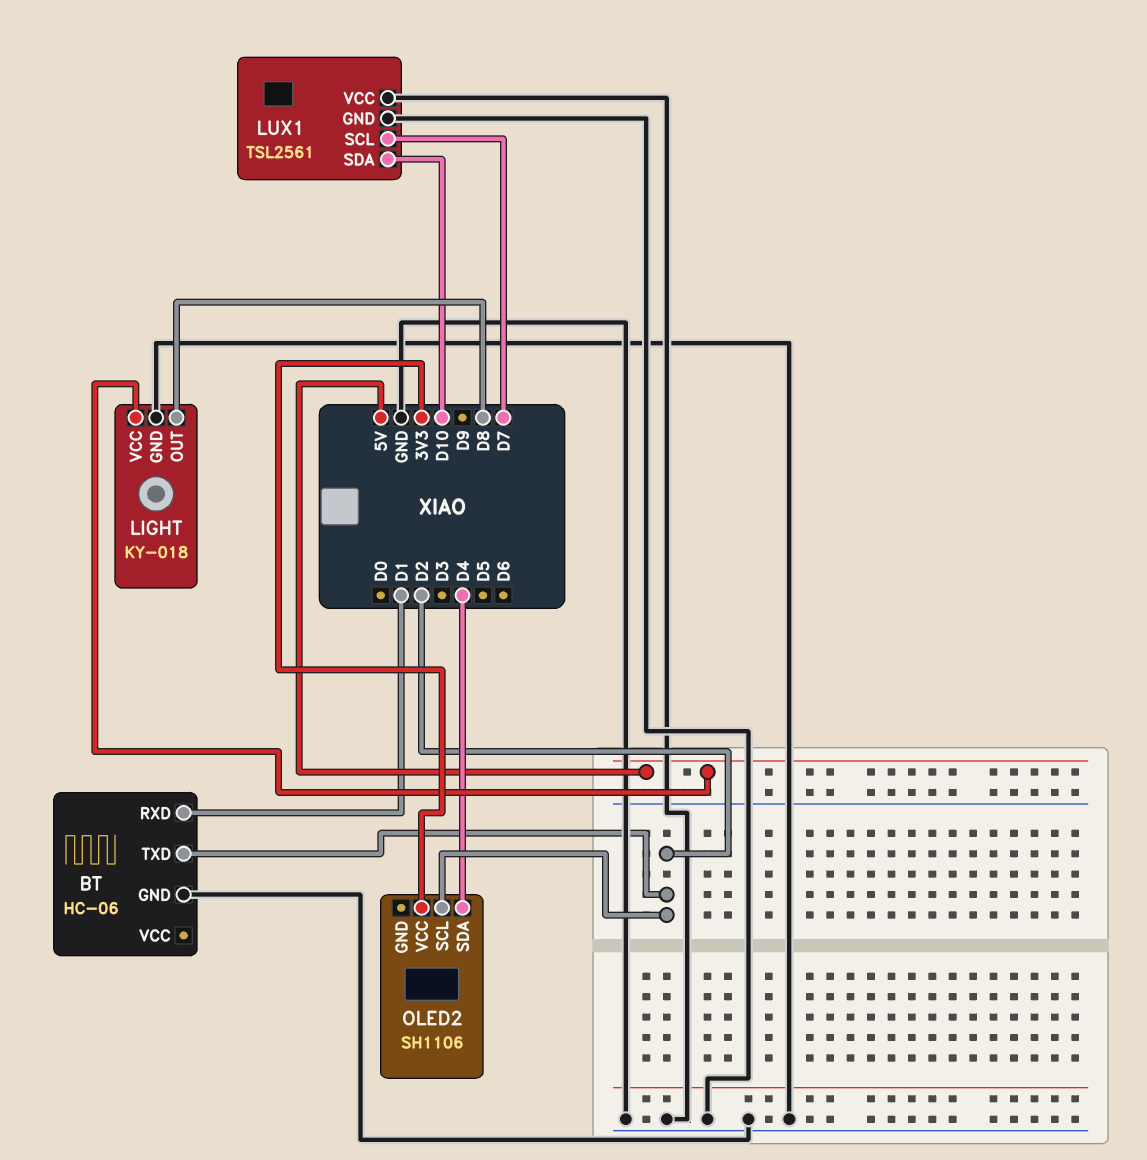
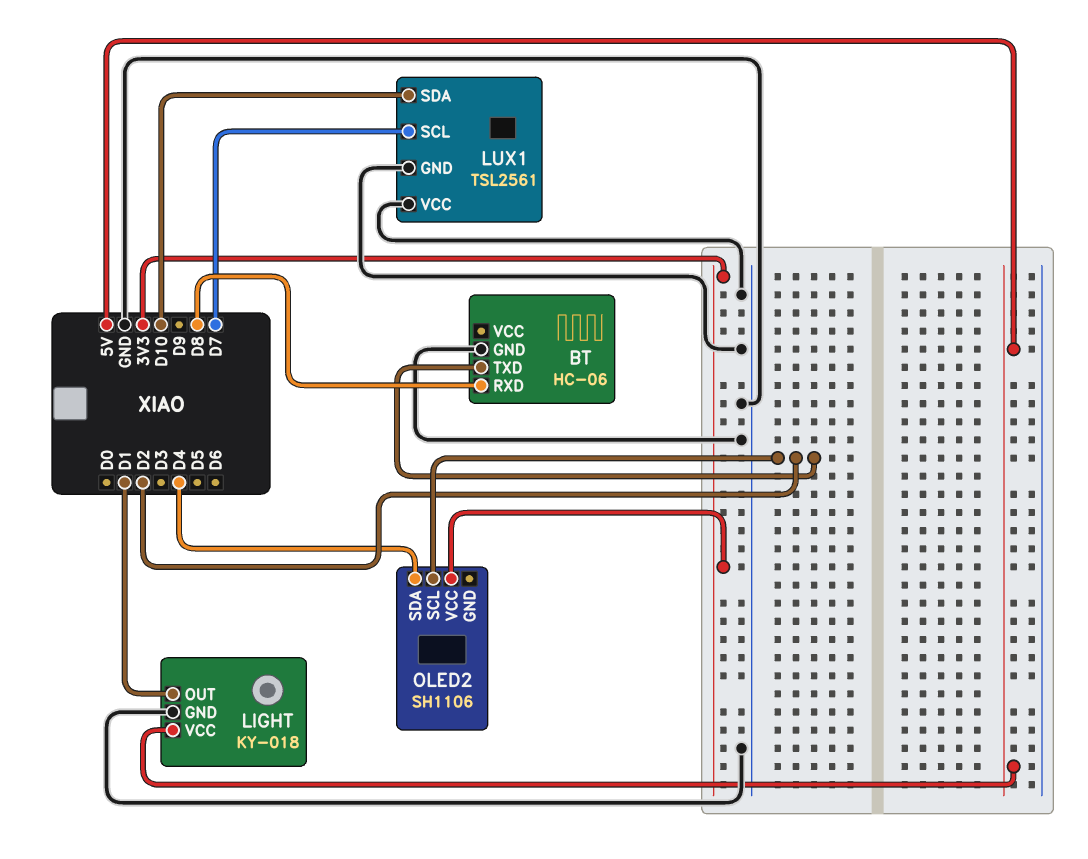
BT pin RXD: D1 -> D8
LIGHT pin OUT: D8 -> D1

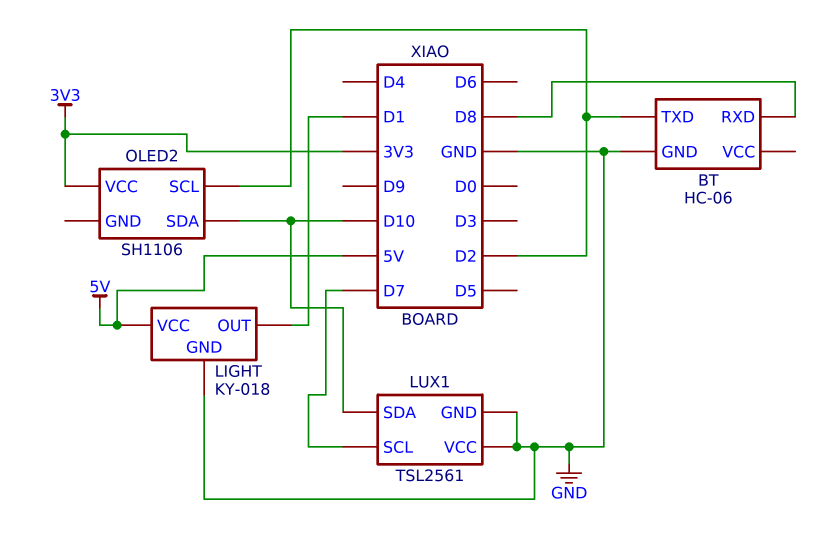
OLED2 pin SDA: D4 -> D10

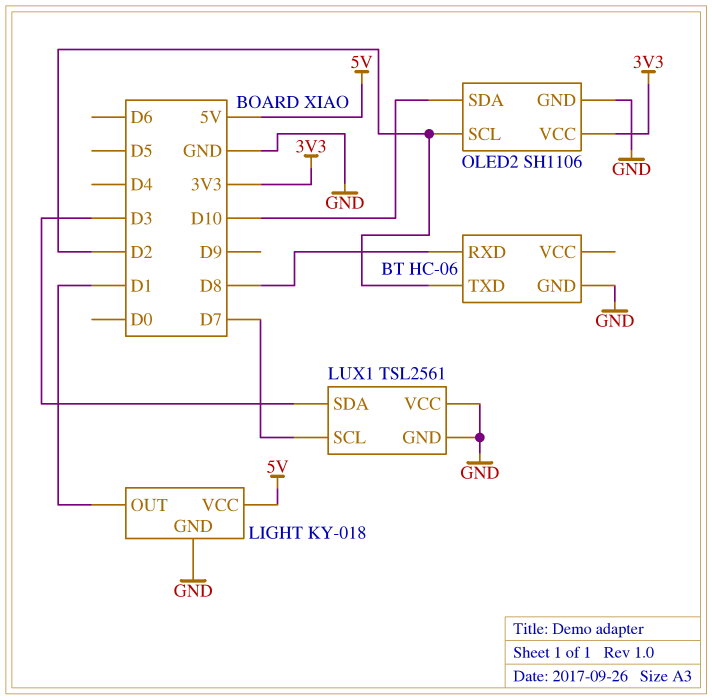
LUX1 pin SDA: D10 -> D3
OLED2 pin GND: none -> GND

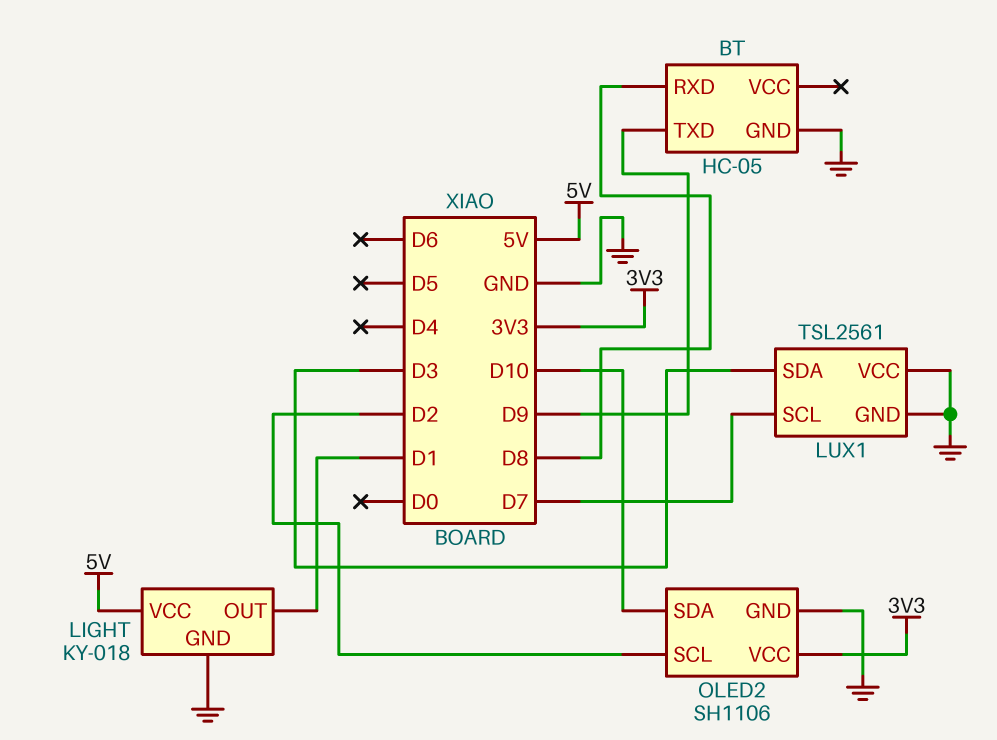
BT: HC-06 -> HC-05
BT pin TXD: D2 -> D9

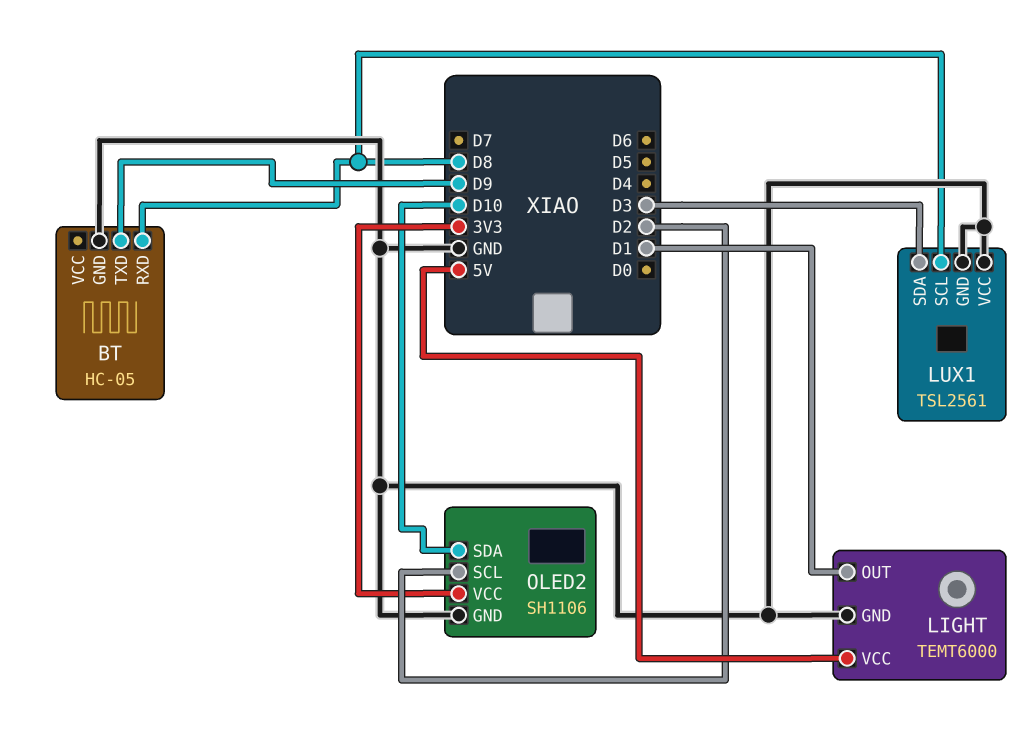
LIGHT: KY-018 -> TEMT6000
LUX1 pin SCL: D7 -> D8

